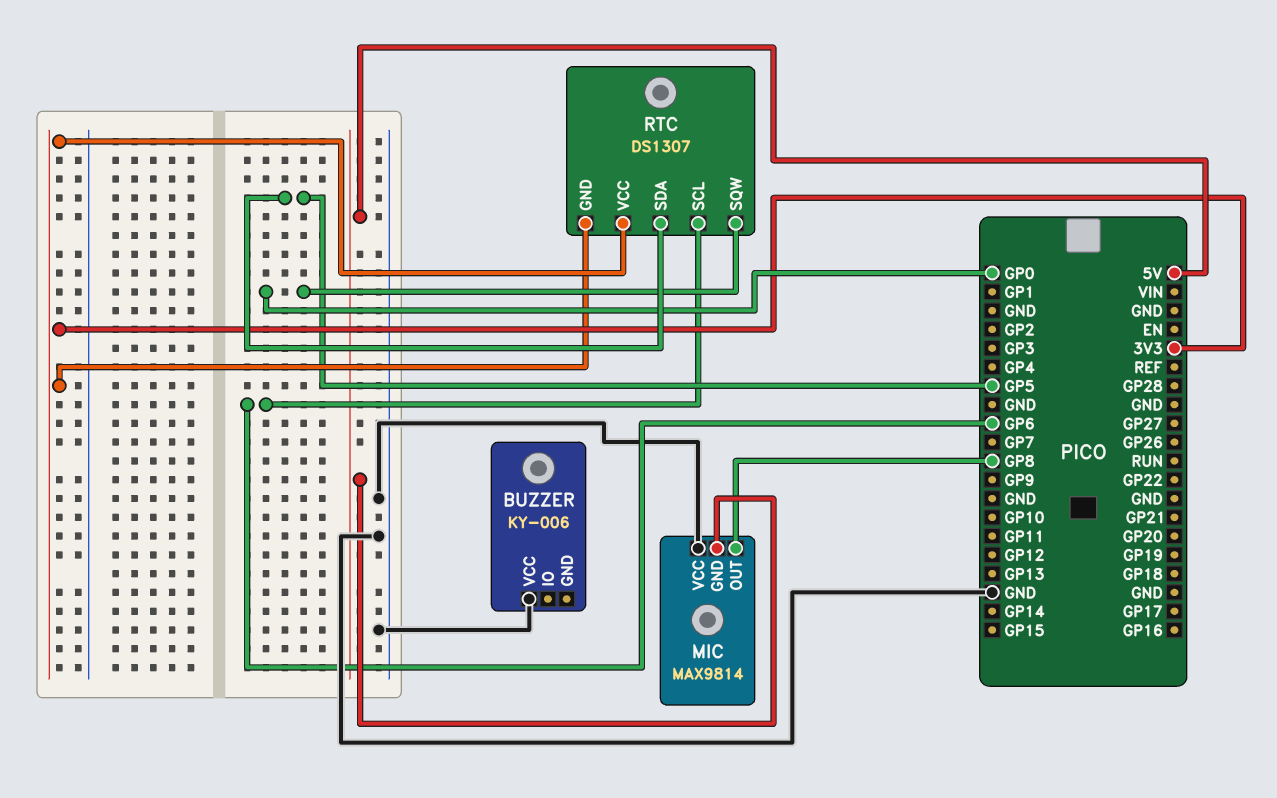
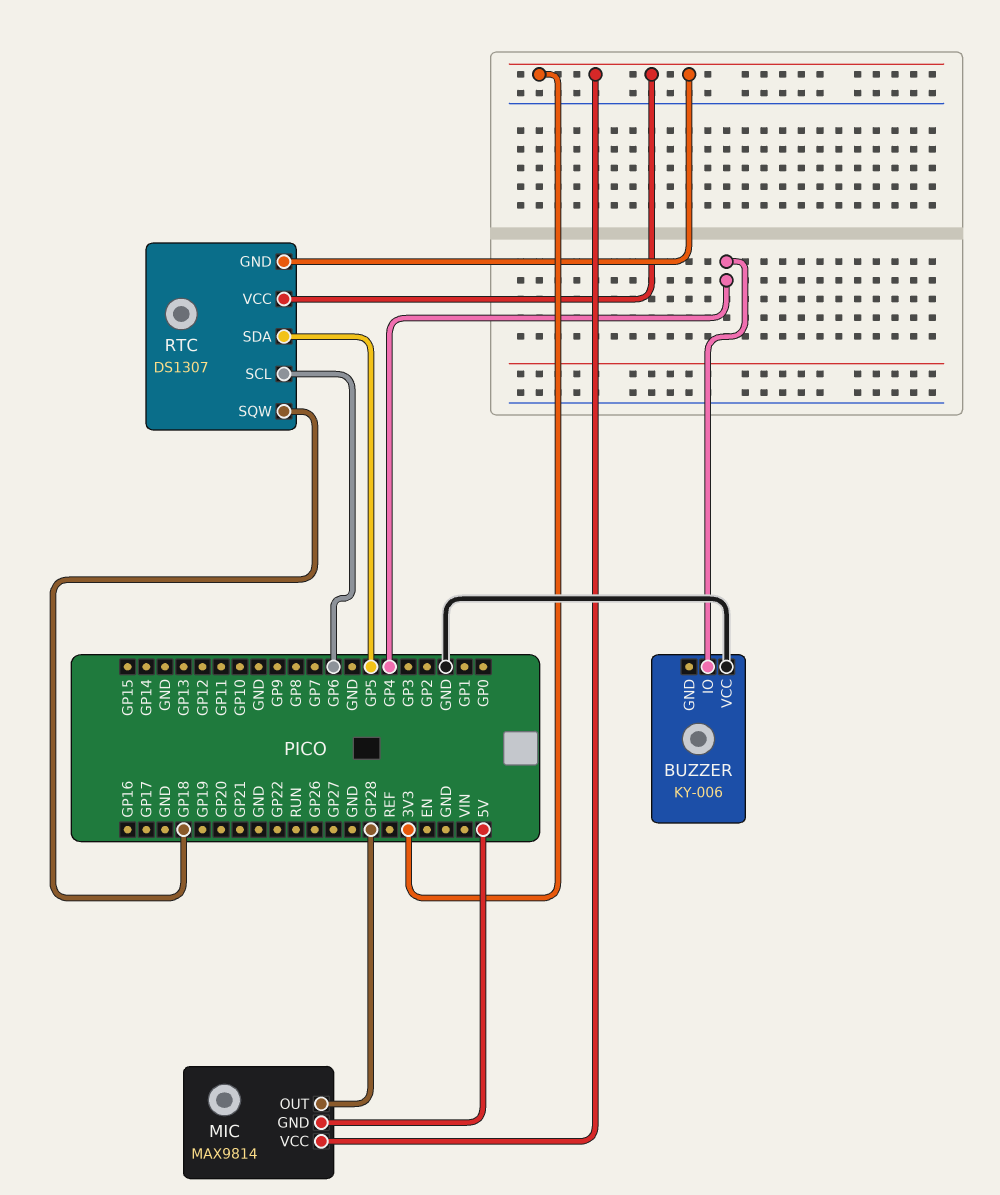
BUZZER pin IO: none -> GP4
MIC pin OUT: GP8 -> GP28
MIC pin VCC: GND -> 3V3
RTC pin SQW: GP0 -> GP18

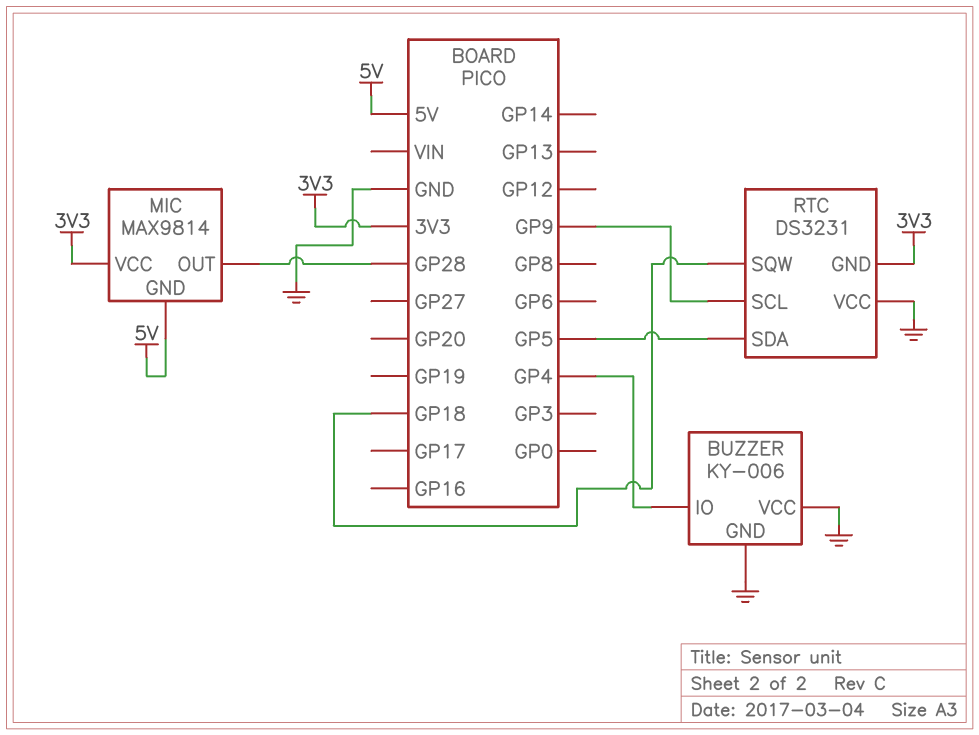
BUZZER pin GND: none -> GND
RTC: DS1307 -> DS3231
RTC pin SCL: GP6 -> GP9
RTC pin VCC: 3V3 -> GND

